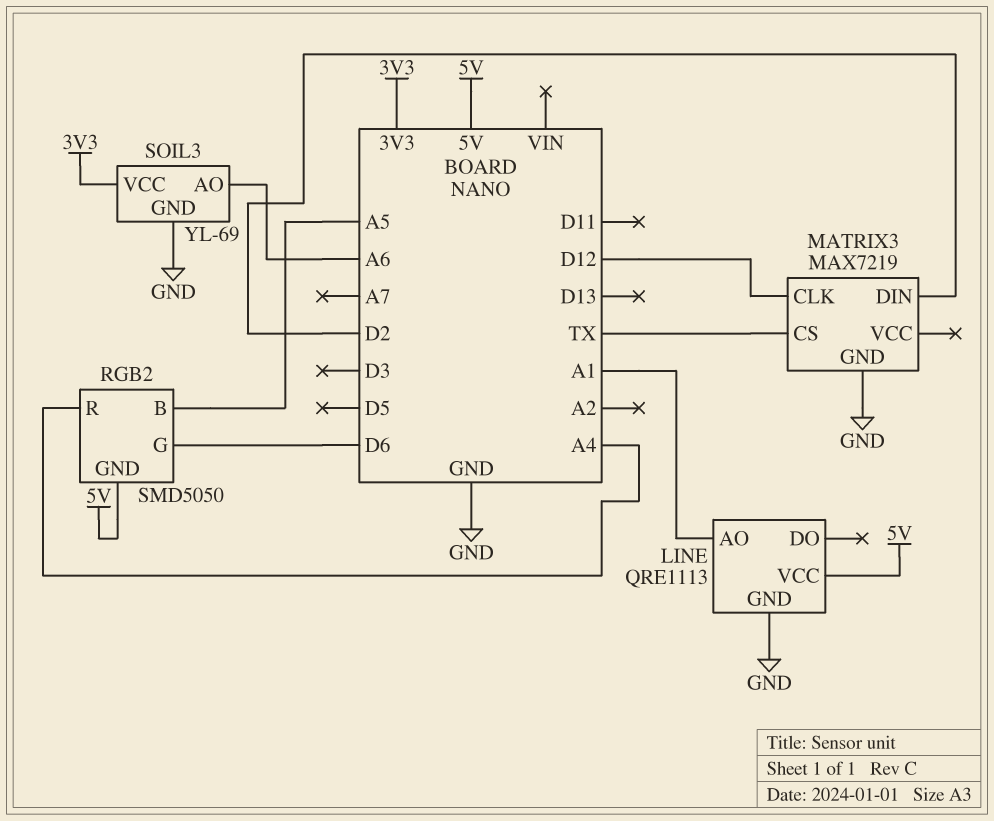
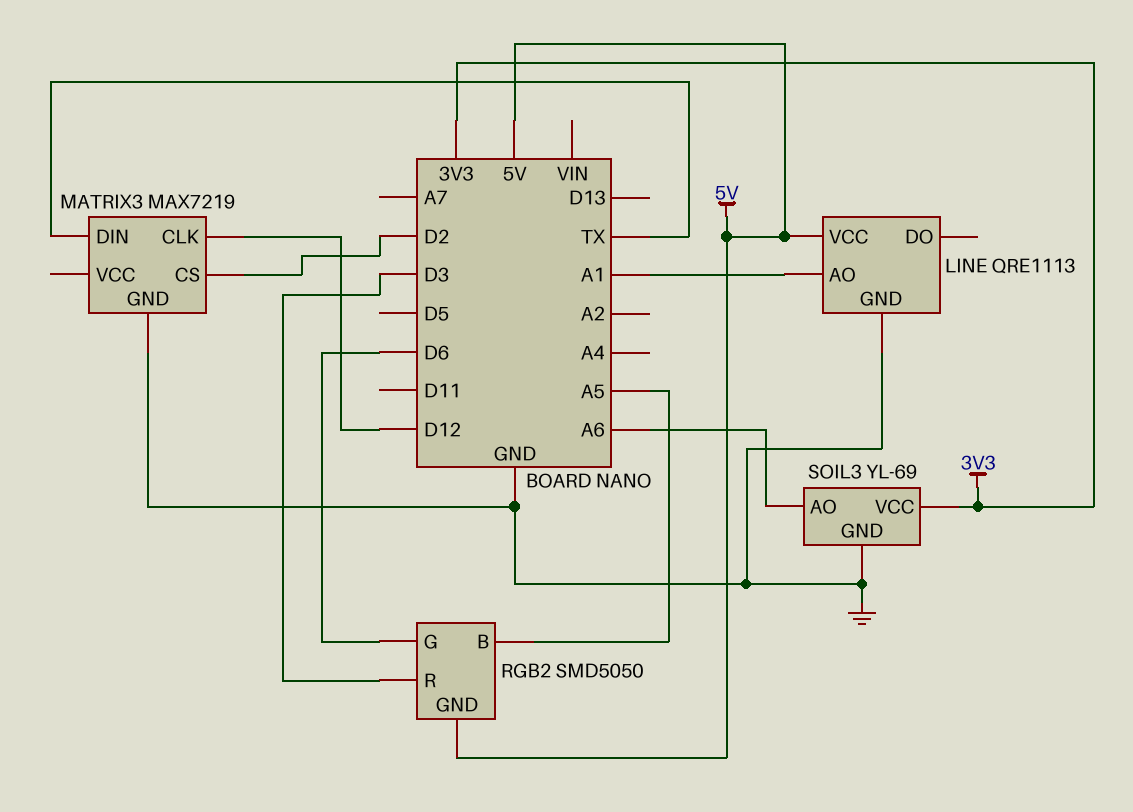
MATRIX3 pin CS: TX -> D2
MATRIX3 pin DIN: D2 -> TX
RGB2 pin R: A4 -> D3

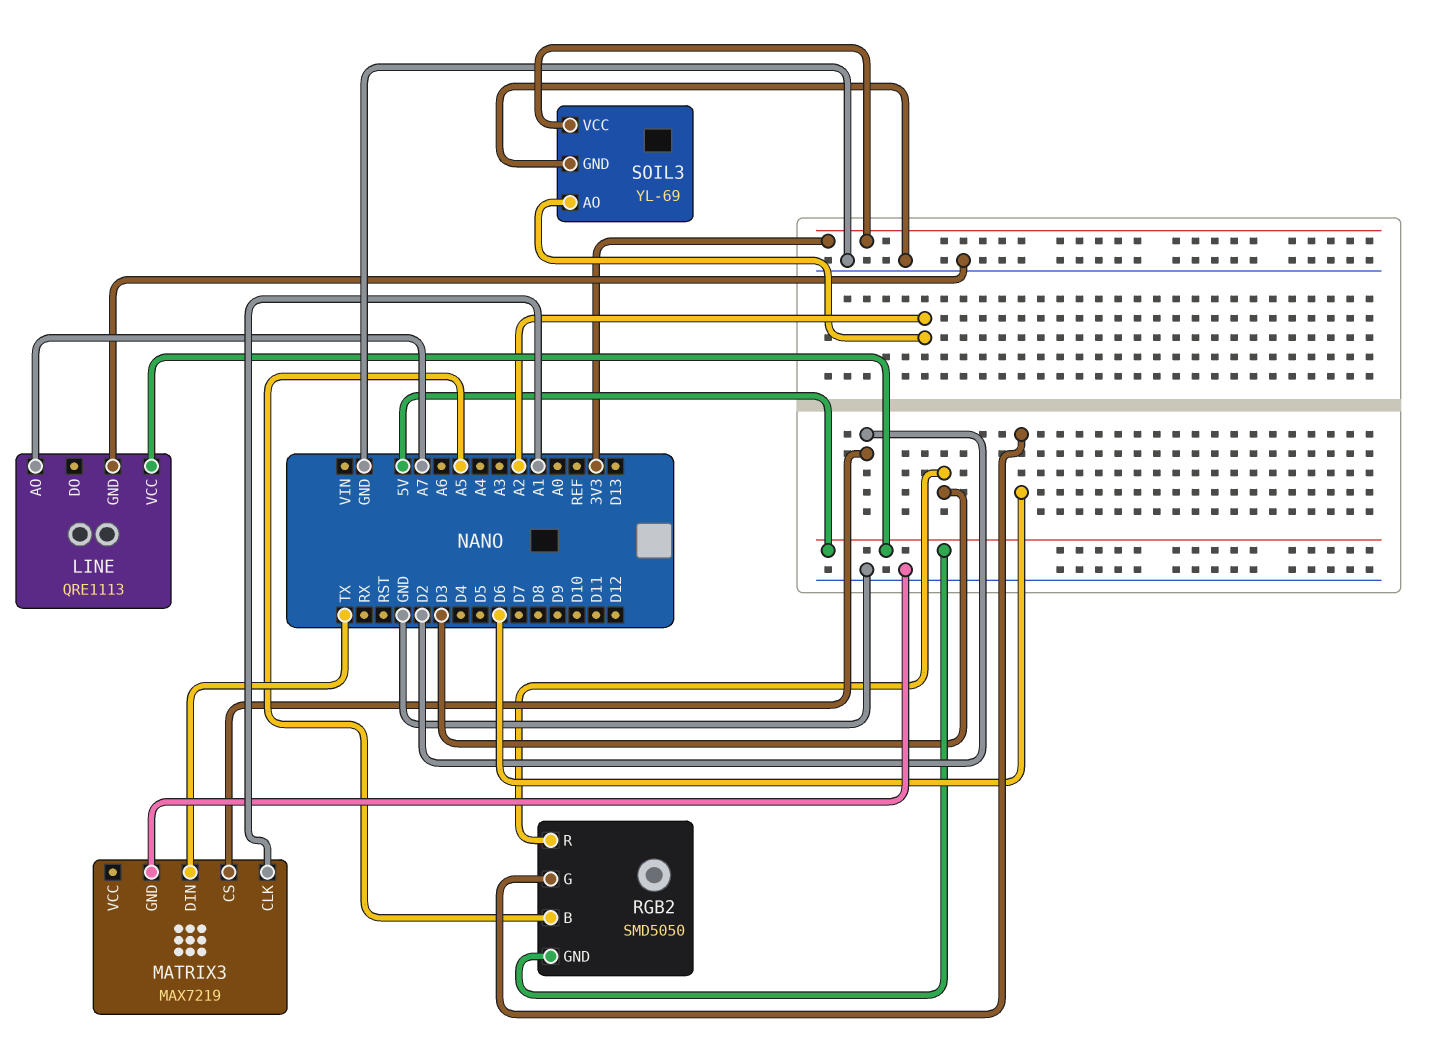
LINE pin AO: A1 -> A7
MATRIX3 pin CLK: D12 -> A1
SOIL3 pin AO: A6 -> A2

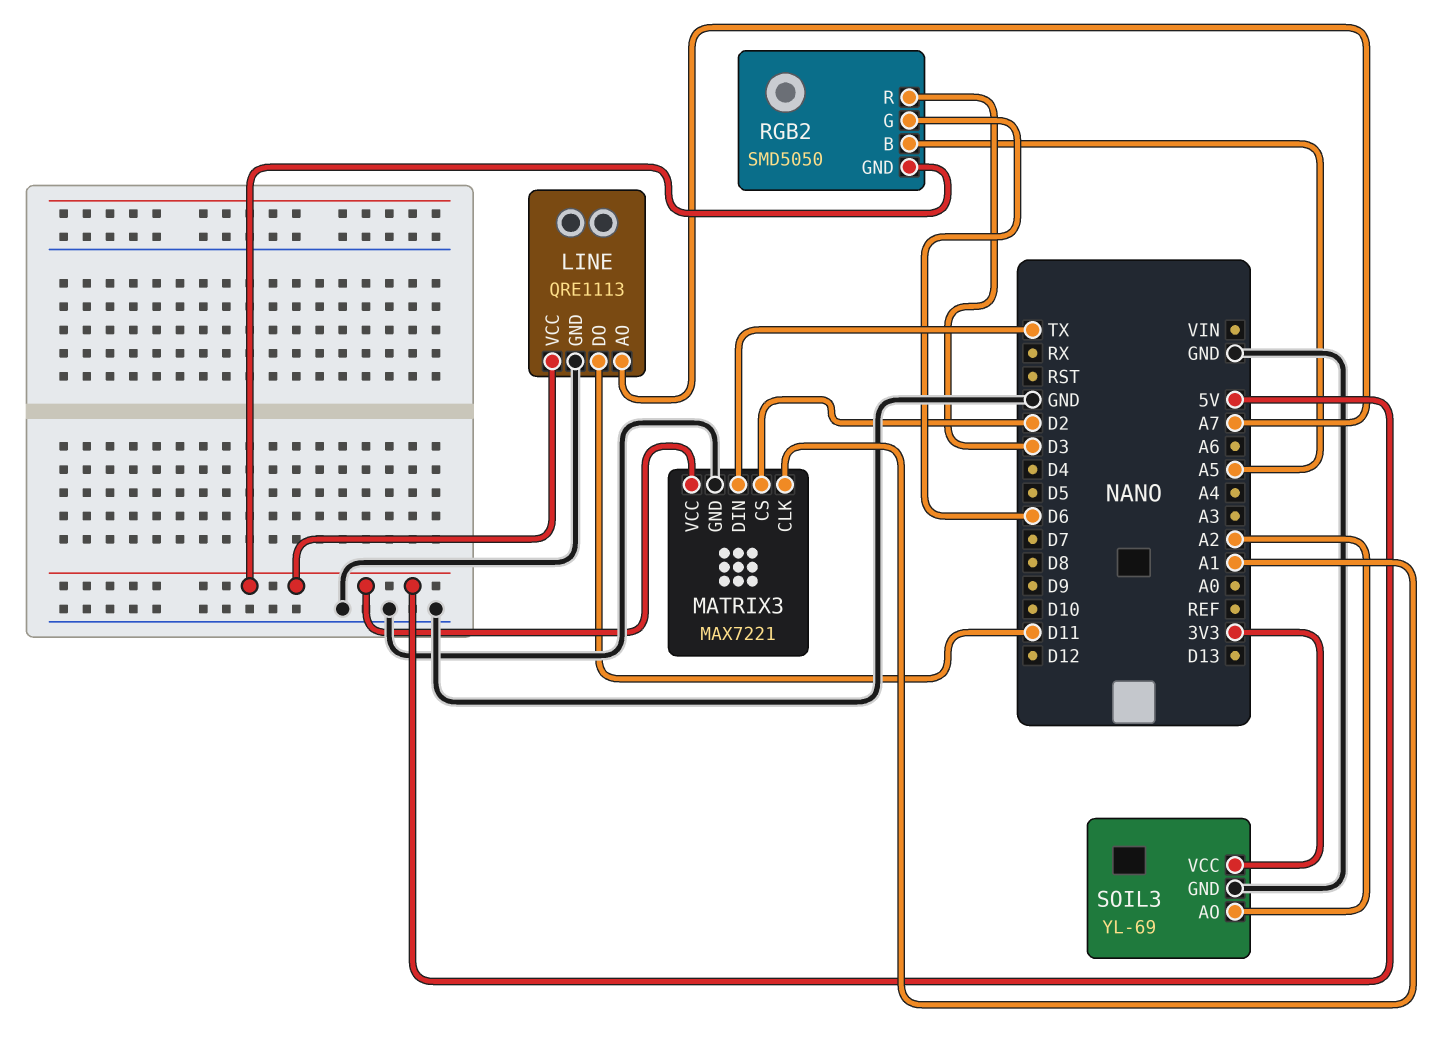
LINE pin DO: none -> D11
MATRIX3: MAX7219 -> MAX7221
MATRIX3 pin VCC: none -> 5V

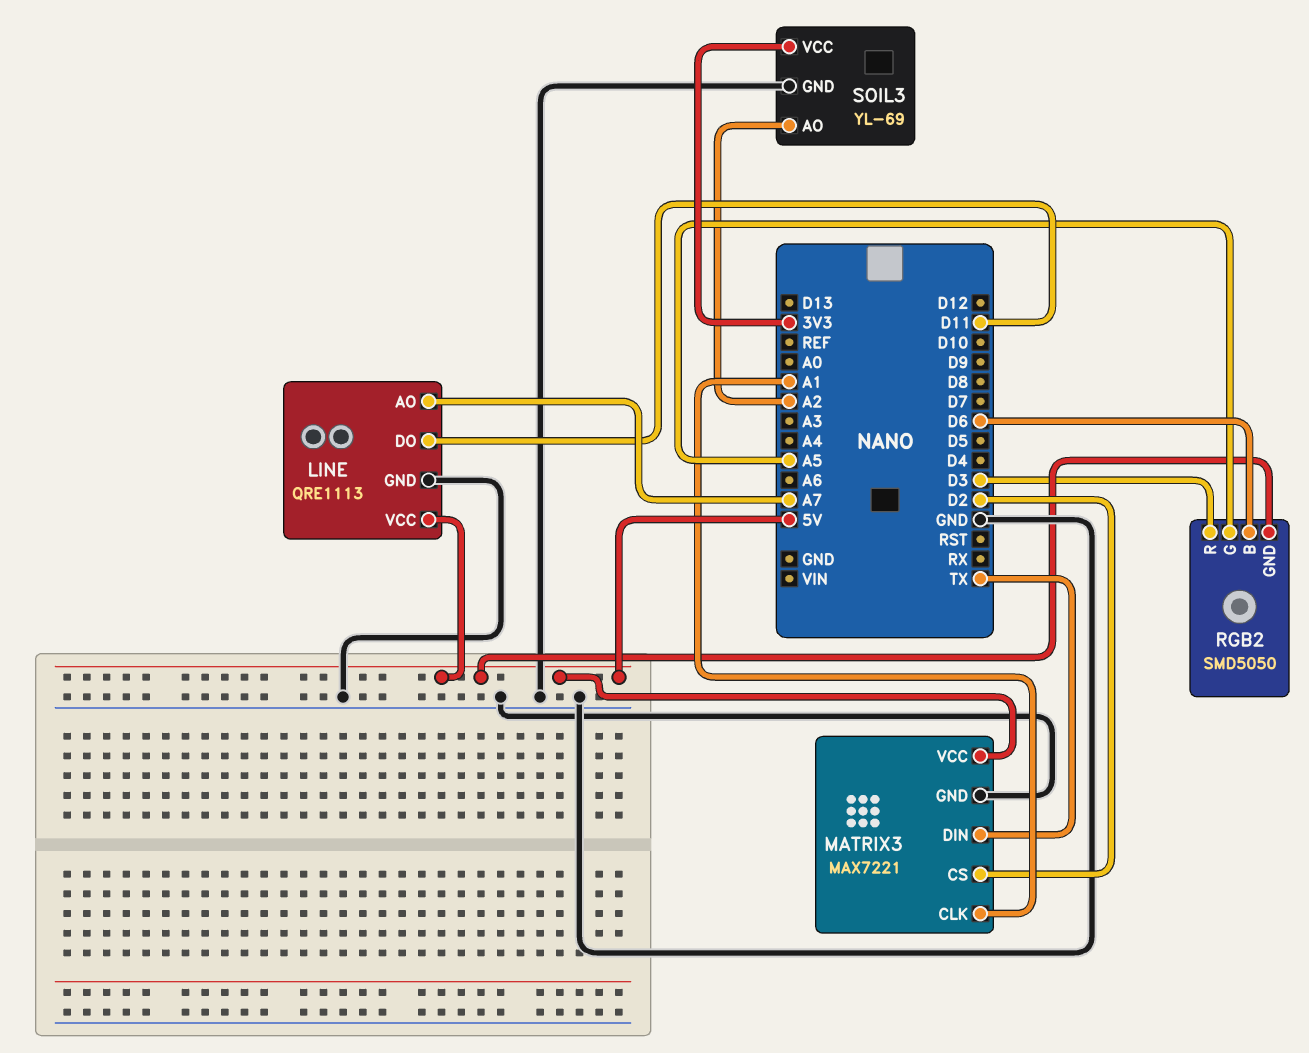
RGB2 pin B: A5 -> D6
RGB2 pin G: D6 -> A5

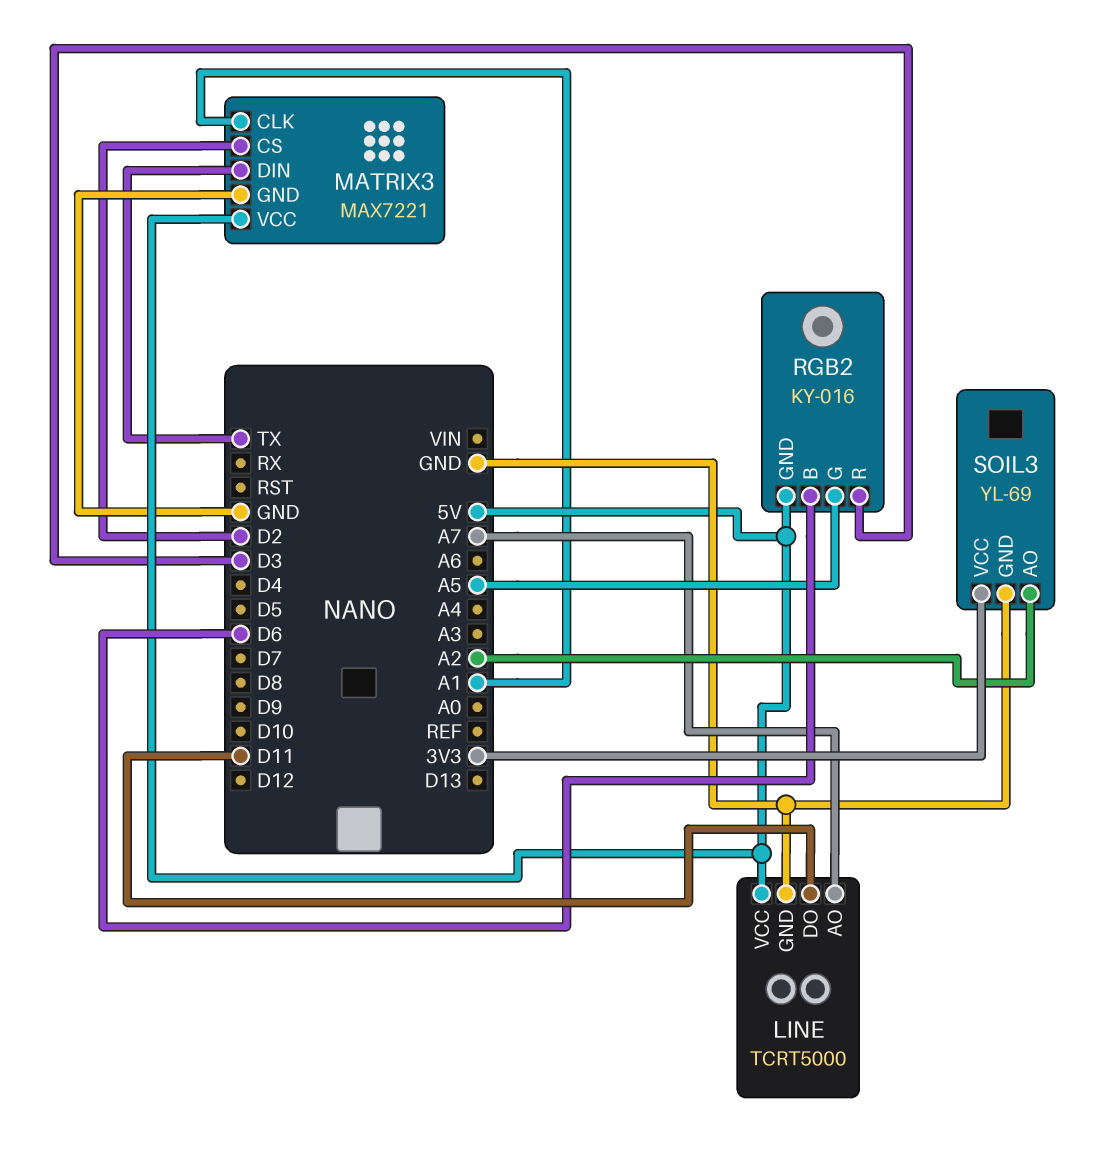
LINE: QRE1113 -> TCRT5000
RGB2: SMD5050 -> KY-016

